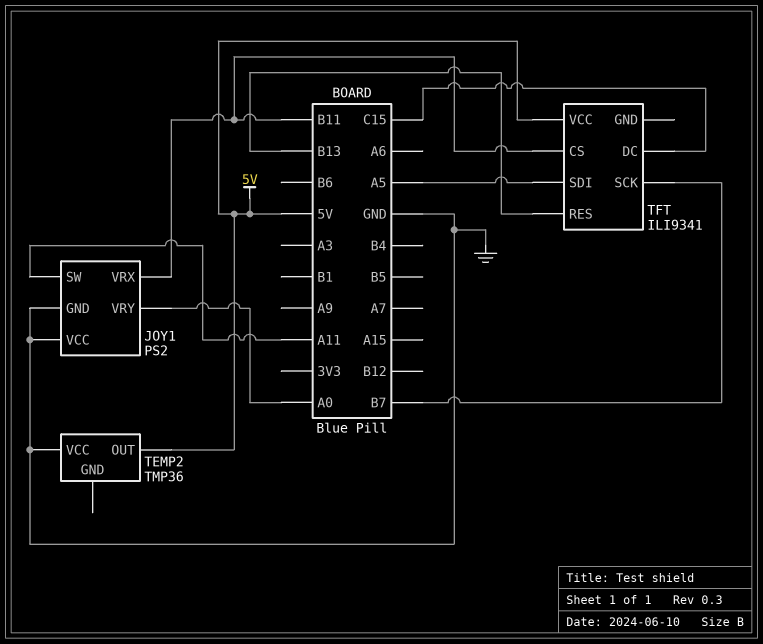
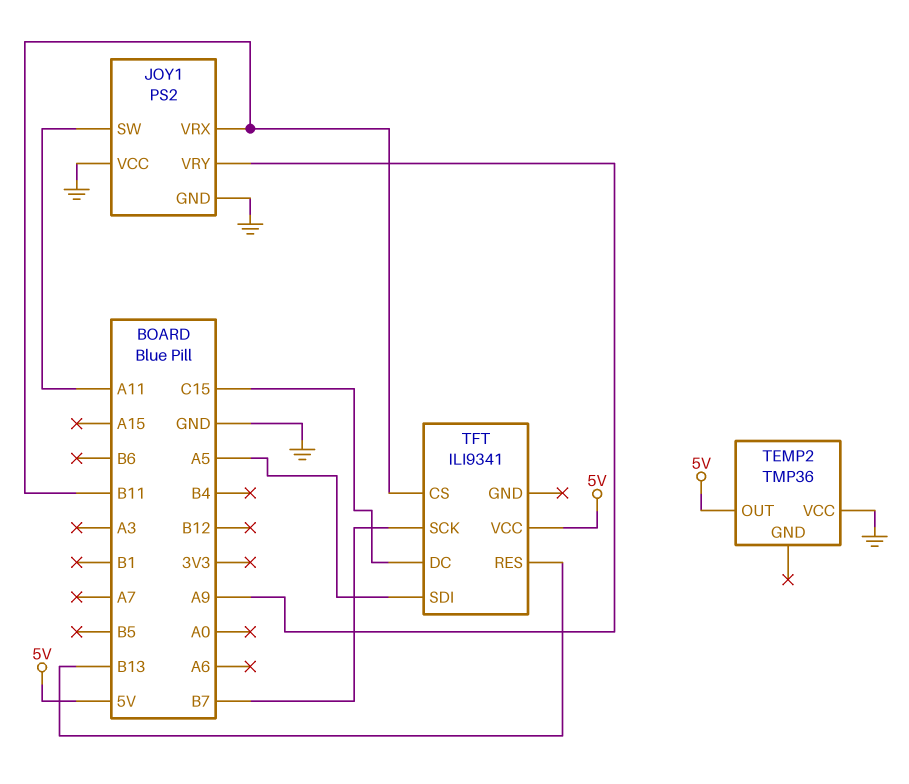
JOY1 pin VRY: A0 -> A9

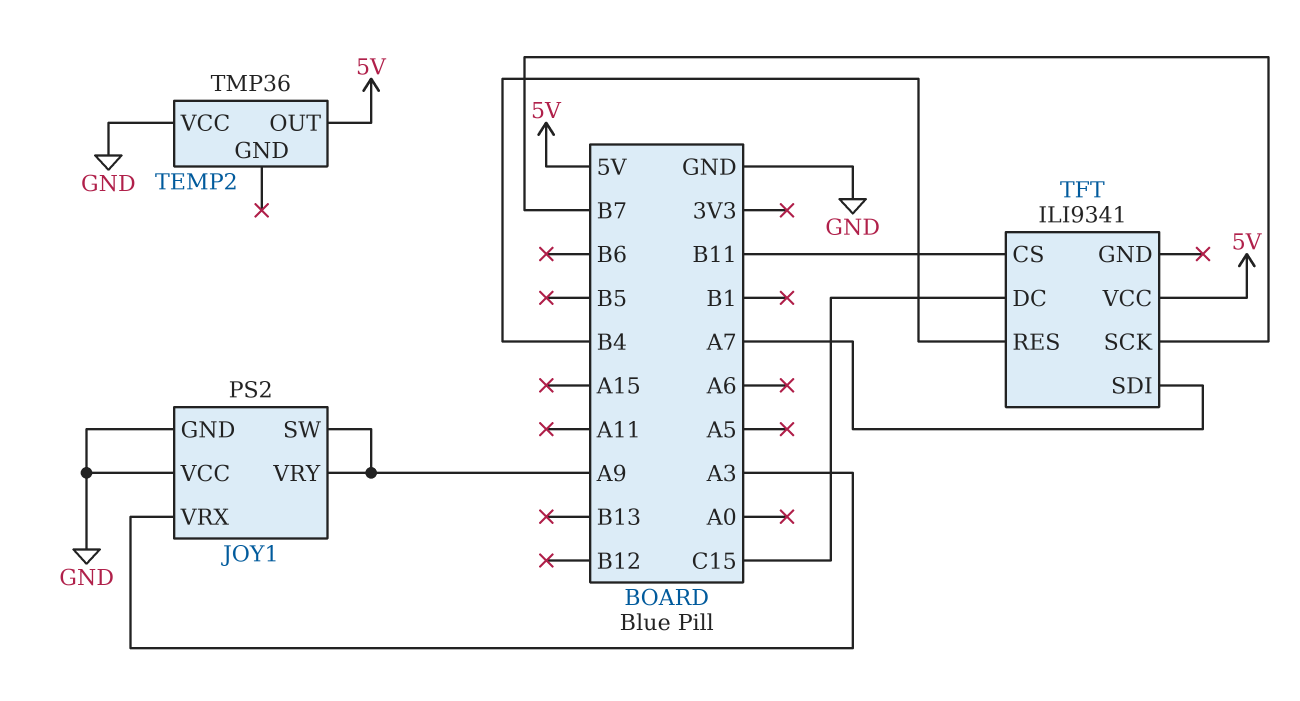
JOY1 pin SW: A11 -> A9
JOY1 pin VRX: B11 -> A3
TFT pin RES: B13 -> B4
TFT pin SDI: A5 -> A7

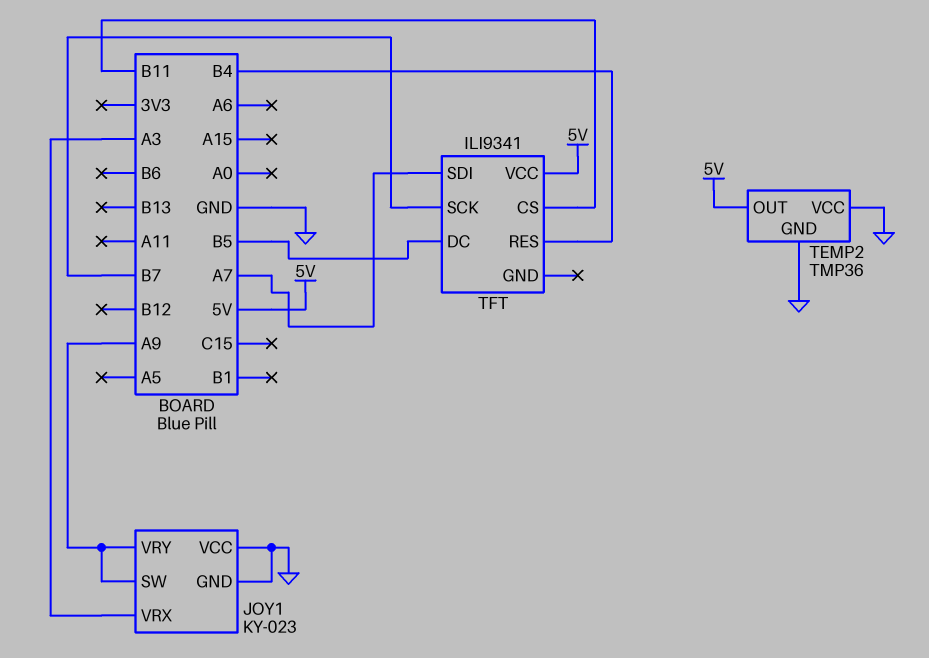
JOY1: PS2 -> KY-023
TEMP2 pin GND: none -> GND
TFT pin DC: C15 -> B5

